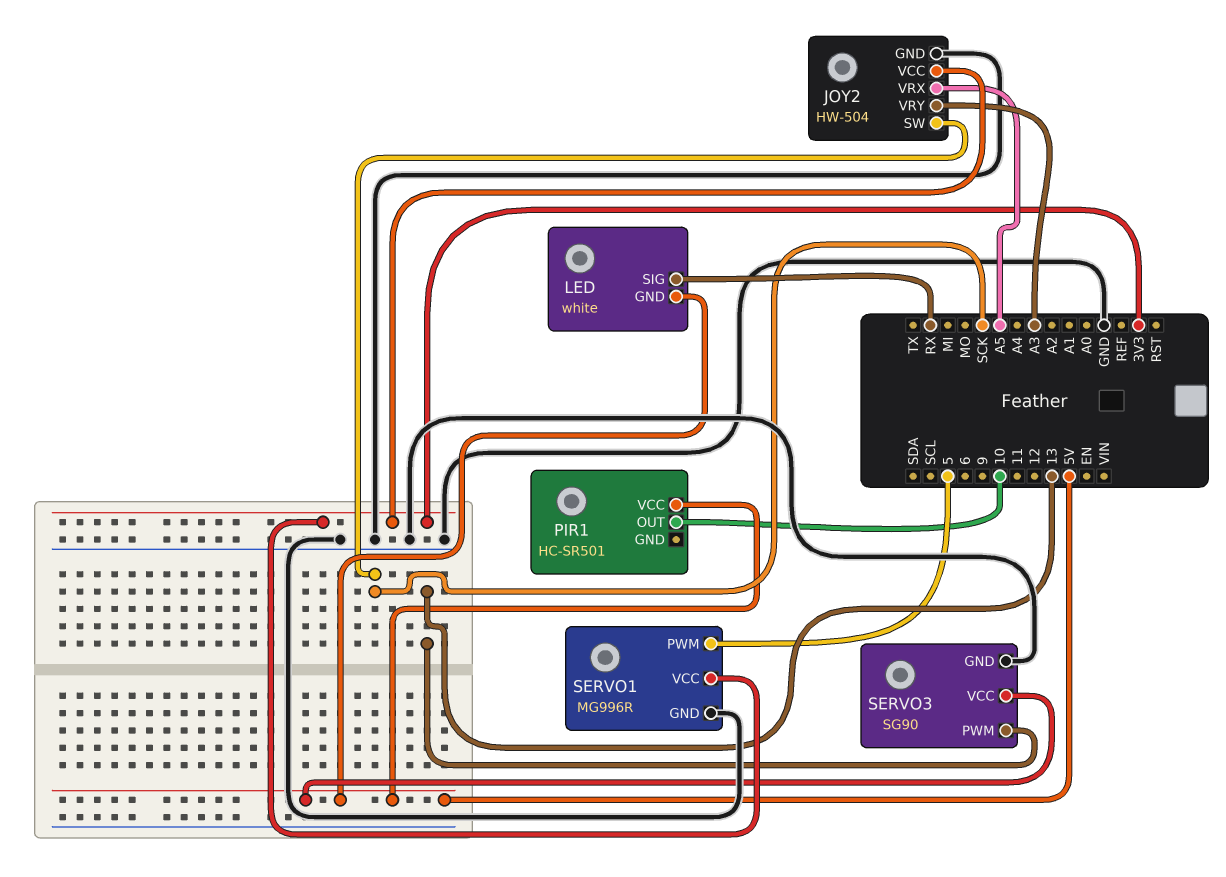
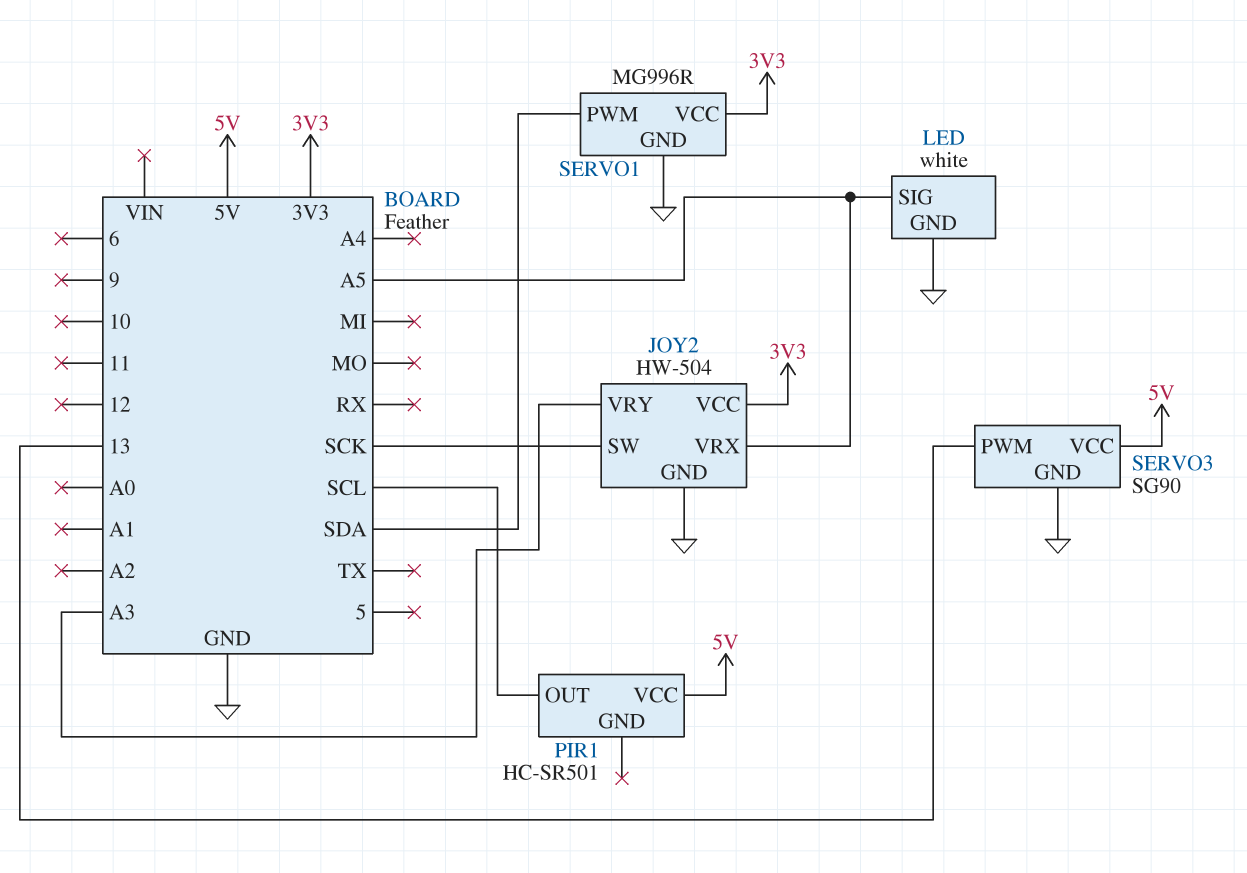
LED pin GND: 5V -> GND
LED pin SIG: RX -> A5
PIR1 pin OUT: 10 -> SCL
SERVO1 pin PWM: 5 -> SDA

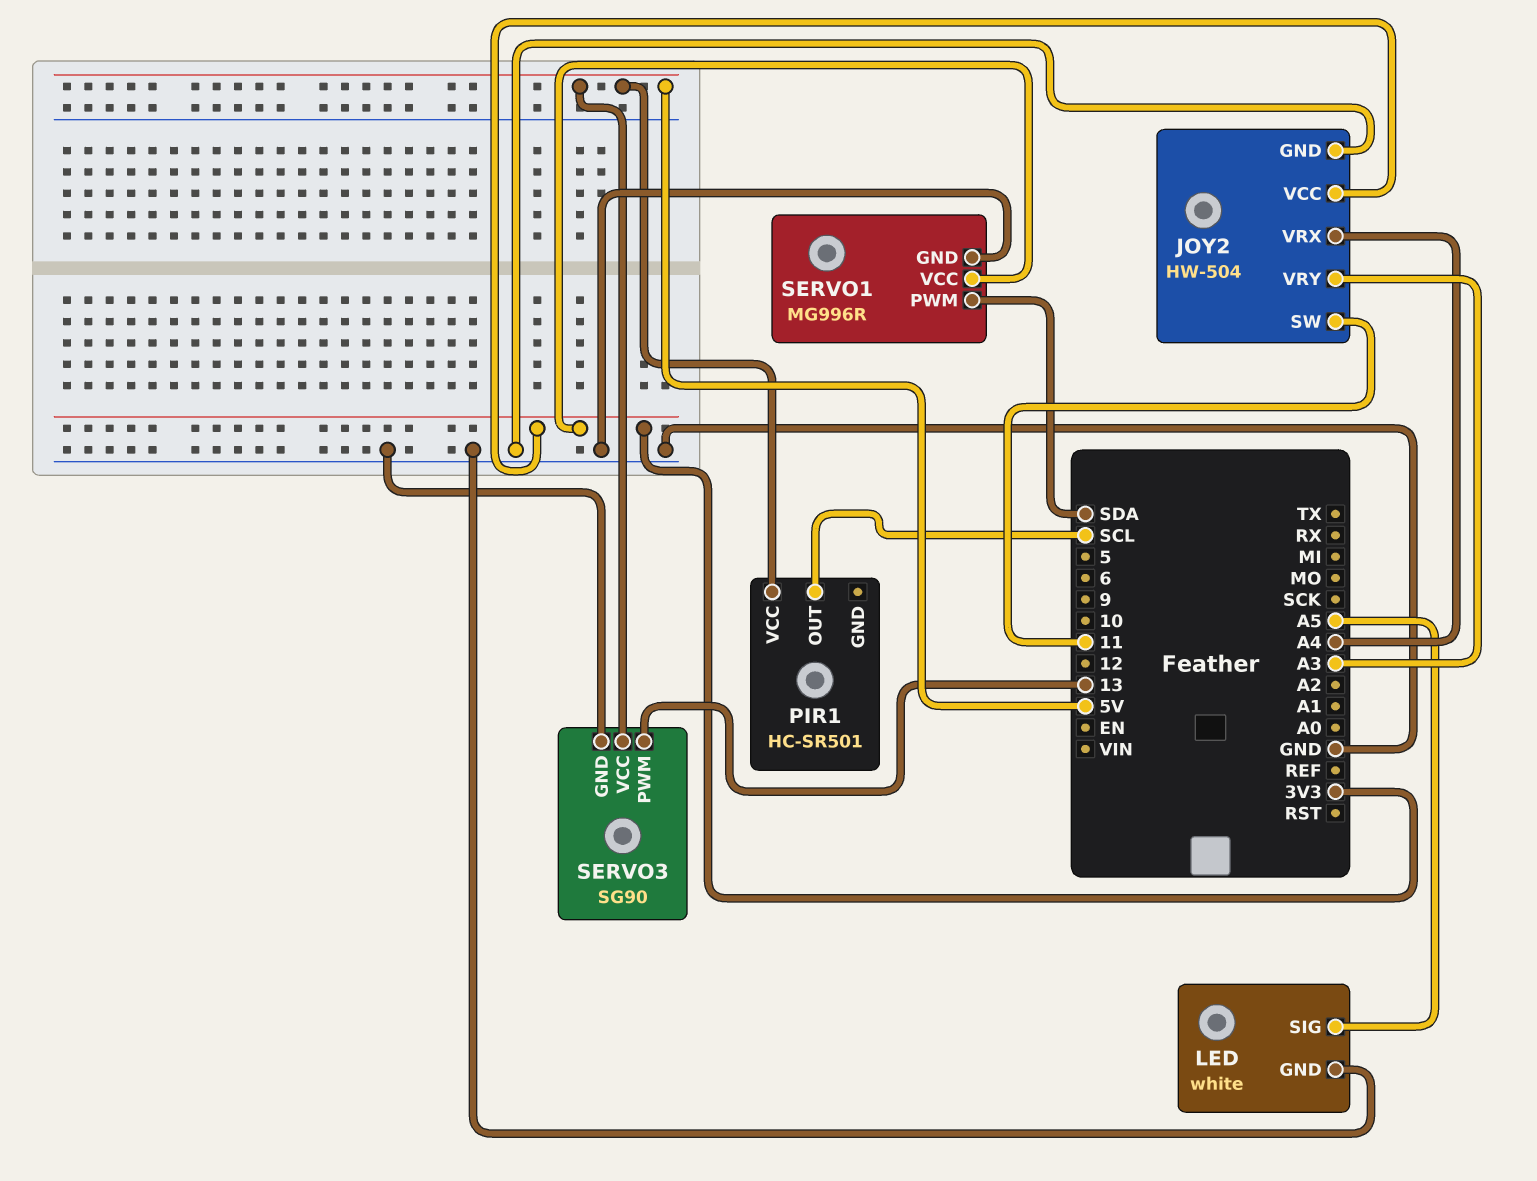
JOY2 pin SW: SCK -> 11
JOY2 pin VRX: A5 -> A4

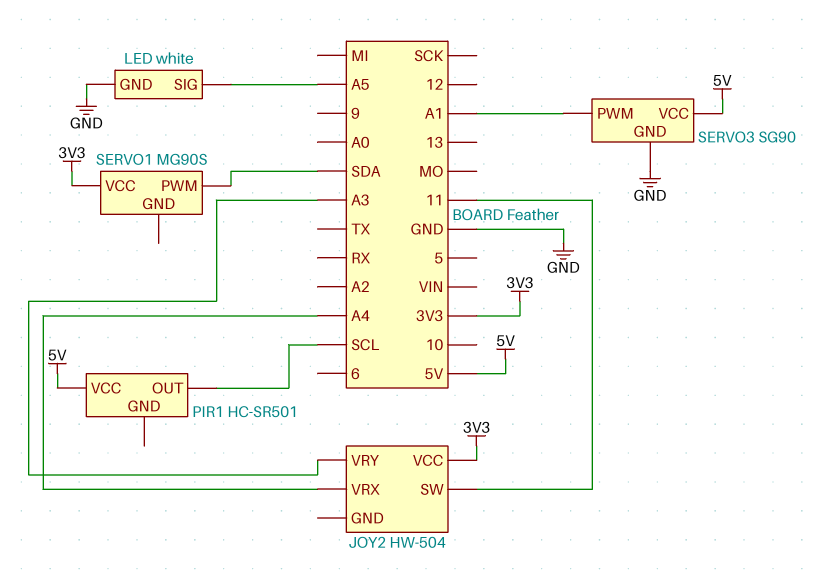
JOY2 pin GND: GND -> none
SERVO1: MG996R -> MG90S
SERVO1 pin GND: GND -> none
SERVO3 pin PWM: 13 -> A1

